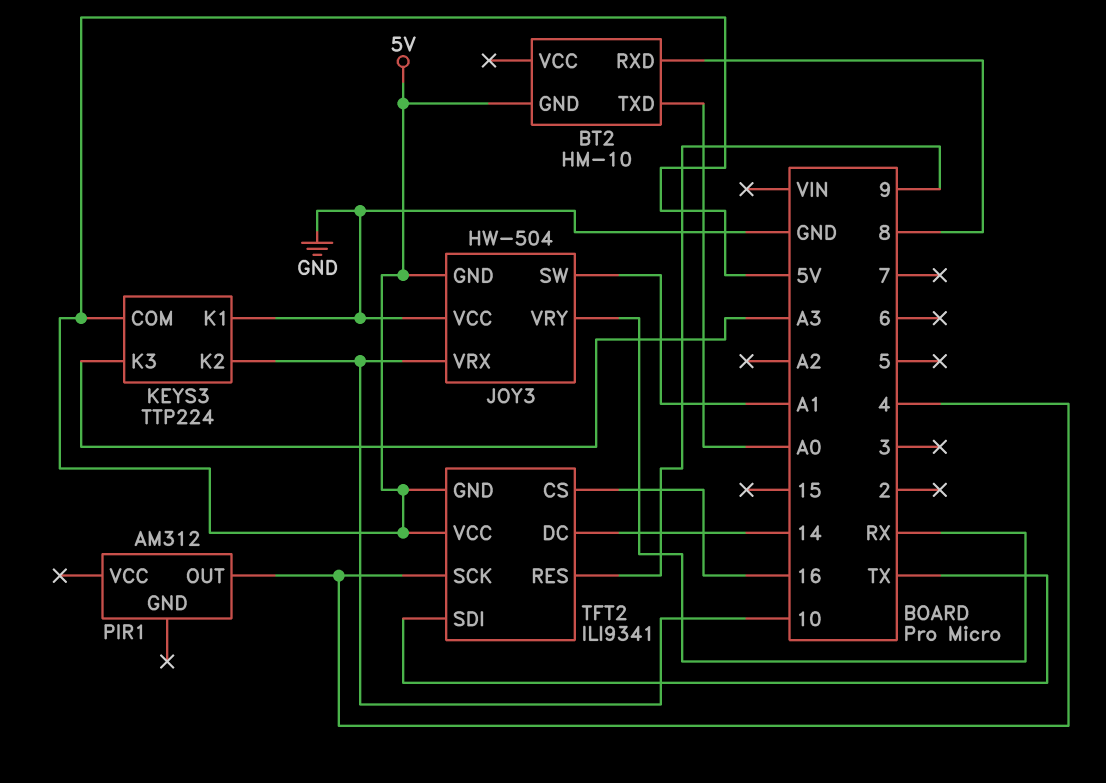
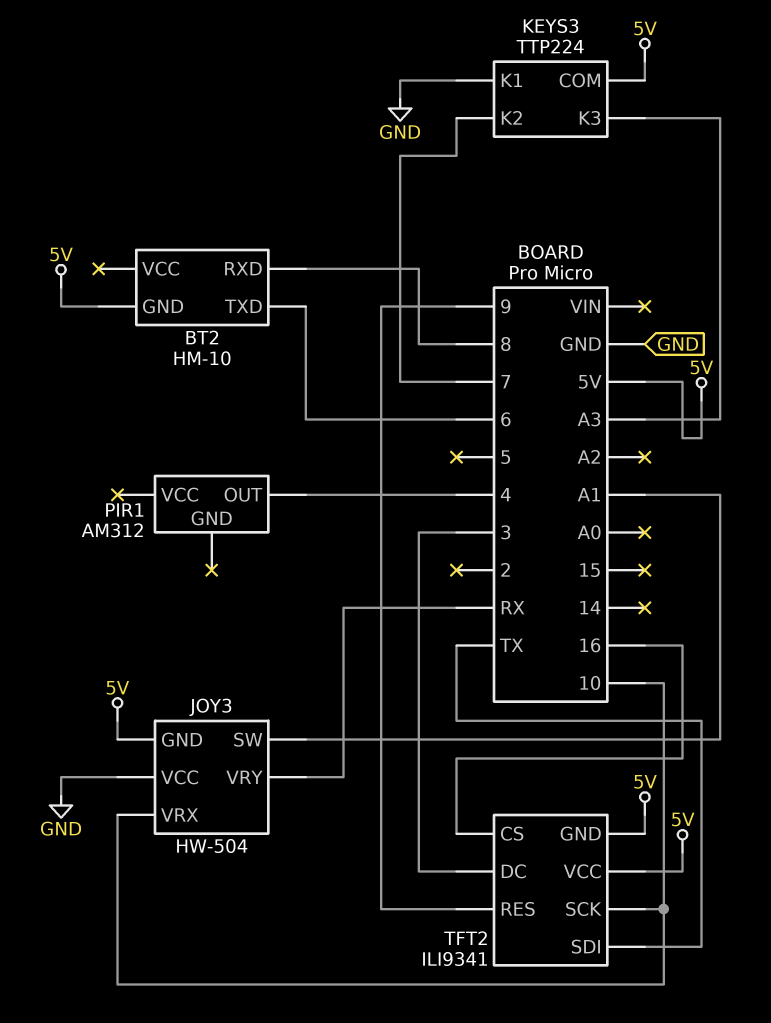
BT2 pin TXD: A0 -> 6
KEYS3 pin K2: 10 -> 7
TFT2 pin DC: 14 -> 3
TFT2 pin SCK: 4 -> 10

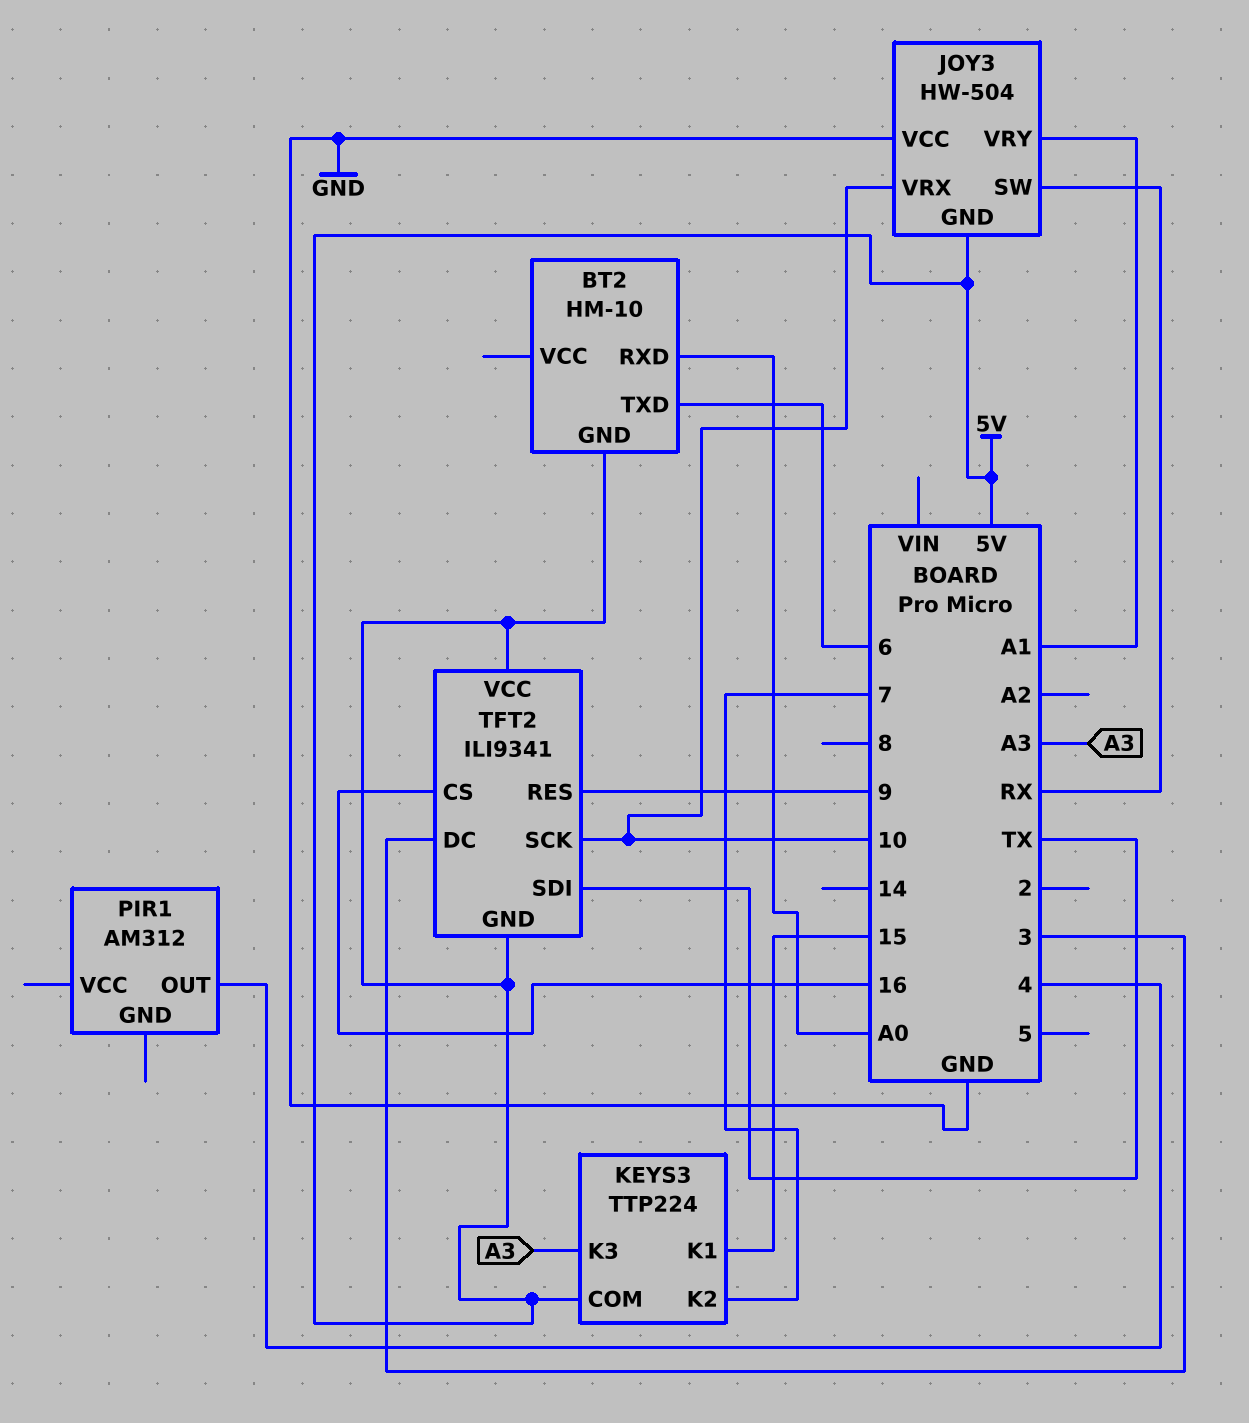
BT2 pin RXD: 8 -> A0
JOY3 pin SW: A1 -> RX
JOY3 pin VRY: RX -> A1
KEYS3 pin K1: GND -> 15

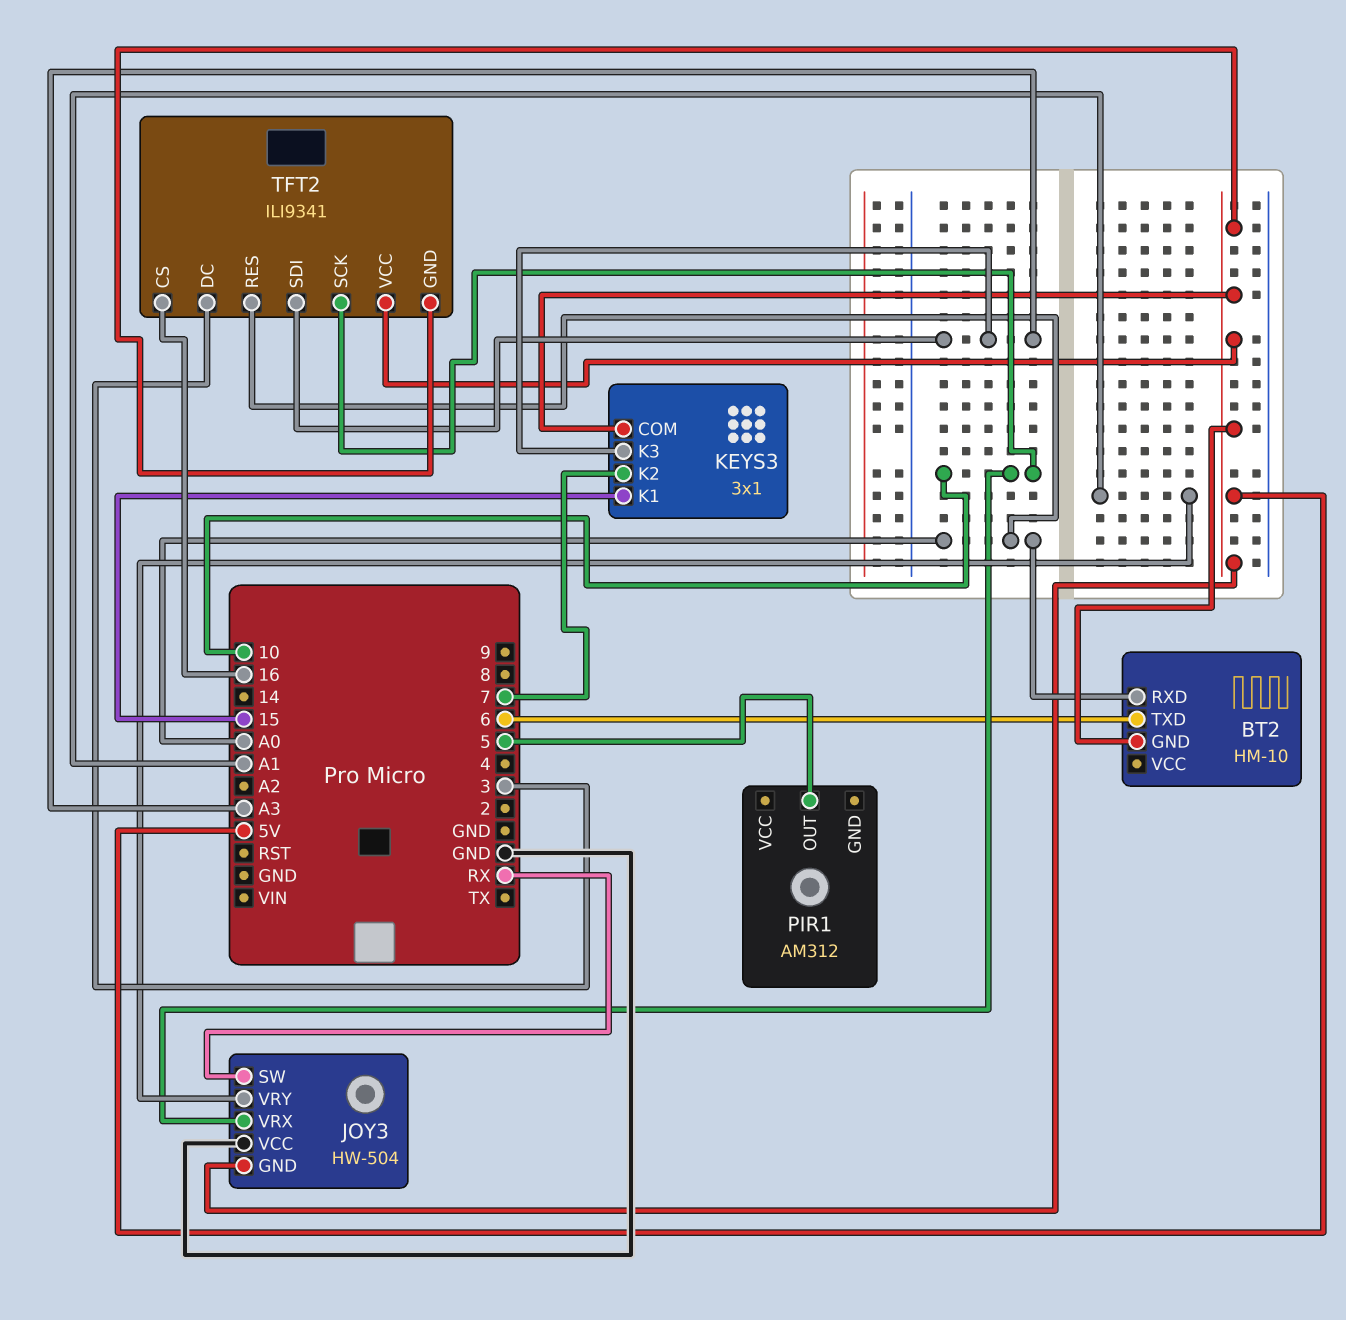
KEYS3: TTP224 -> 3x1
PIR1 pin OUT: 4 -> 5
TFT2 pin RES: 9 -> A0
TFT2 pin SDI: TX -> A3

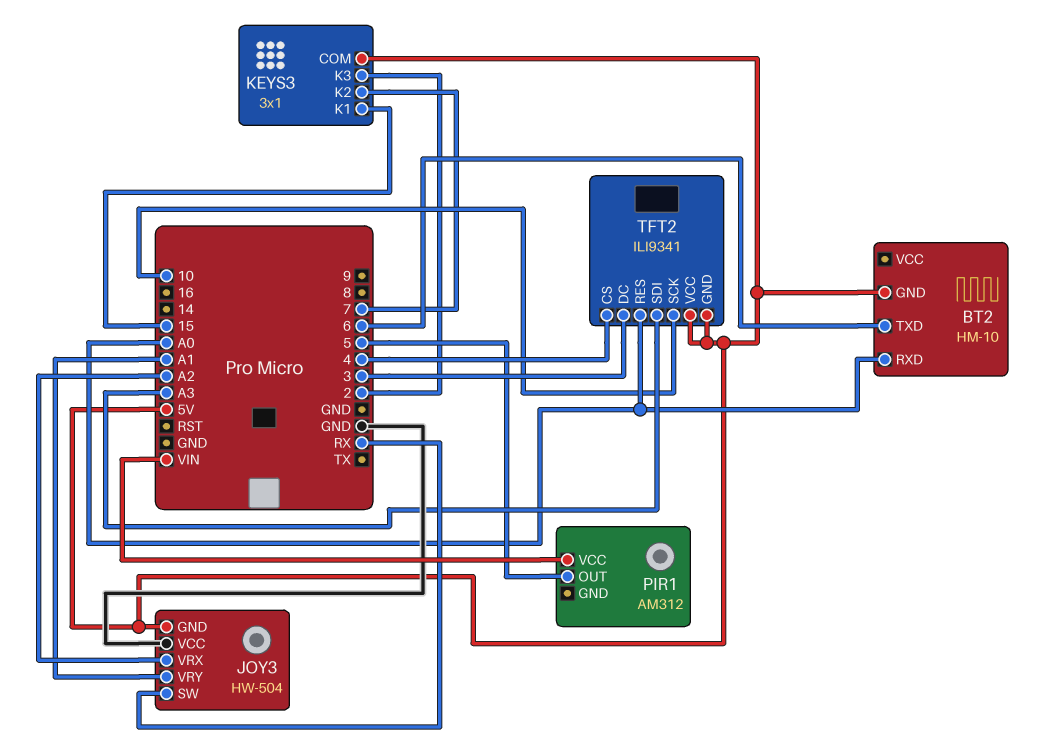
JOY3 pin VRX: 10 -> A2
KEYS3 pin K3: A3 -> 2
PIR1 pin VCC: none -> VIN
TFT2 pin CS: 16 -> 4

